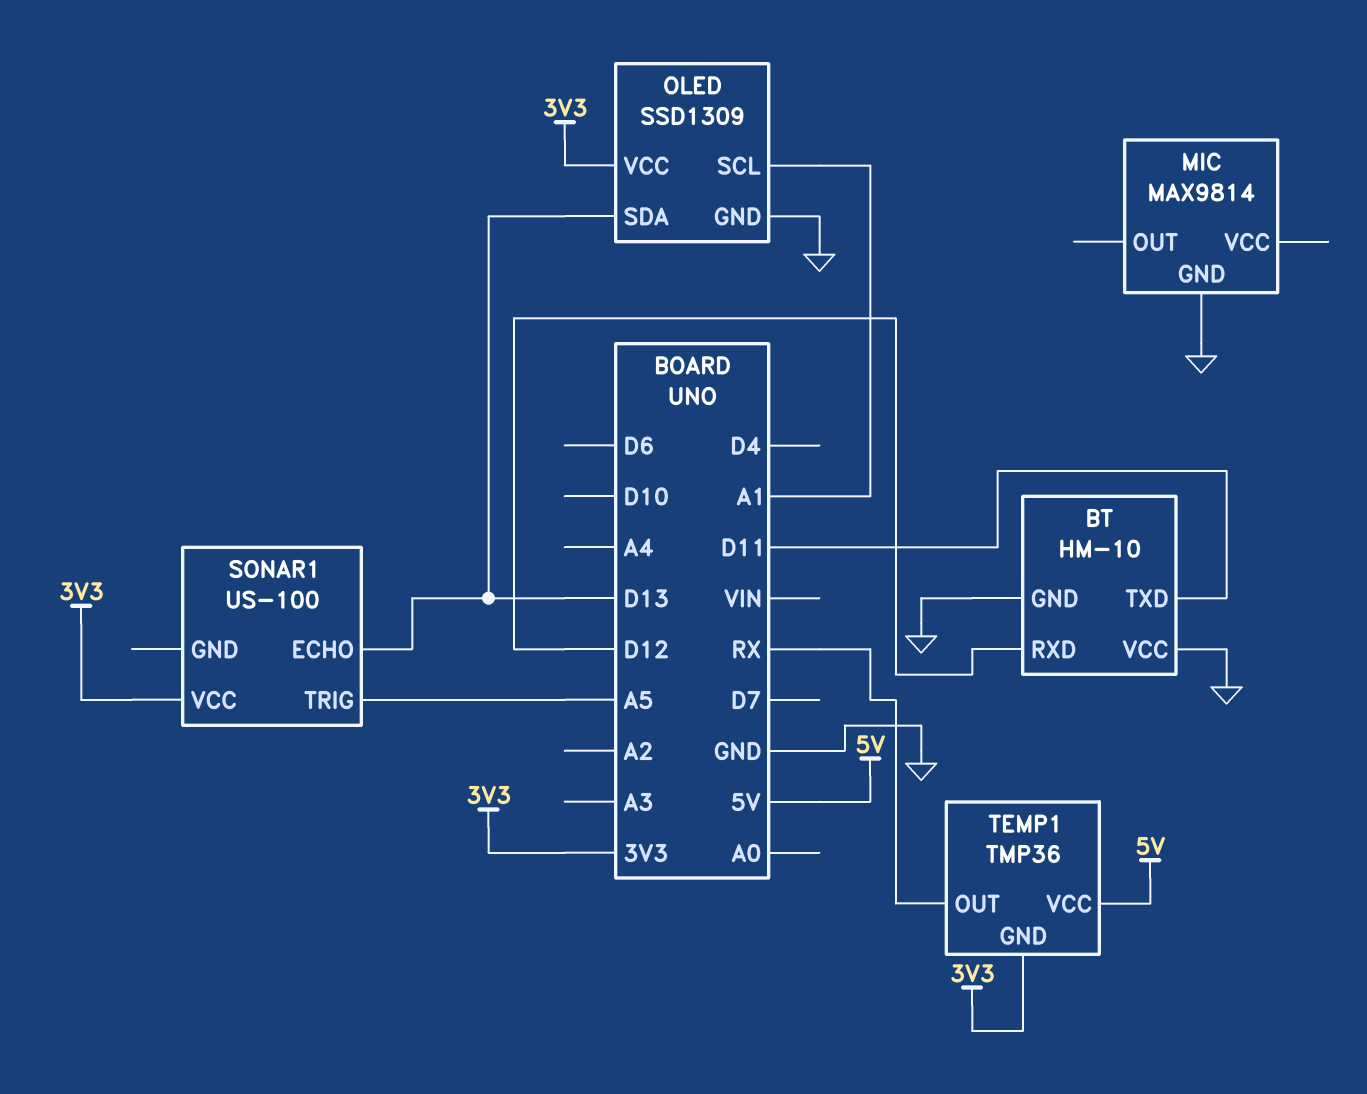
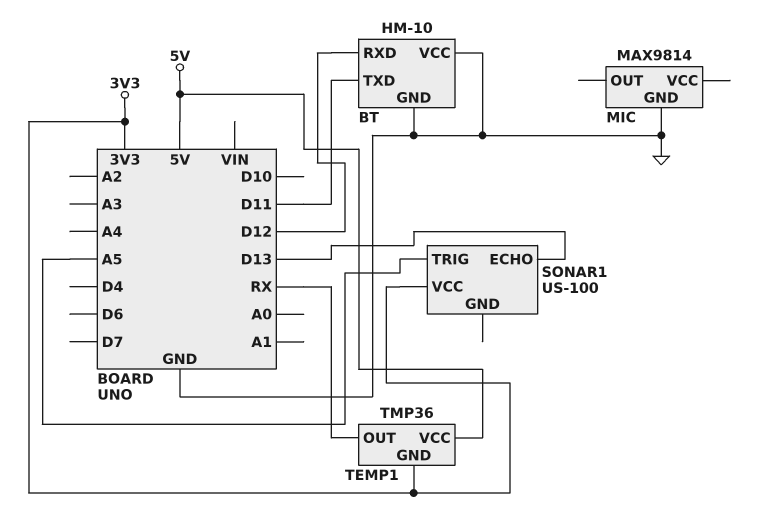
OLED: SSD1309 -> none
OLED pin GND: GND -> none
OLED pin SCL: A1 -> none
OLED pin SDA: D13 -> none
OLED pin VCC: 3V3 -> none

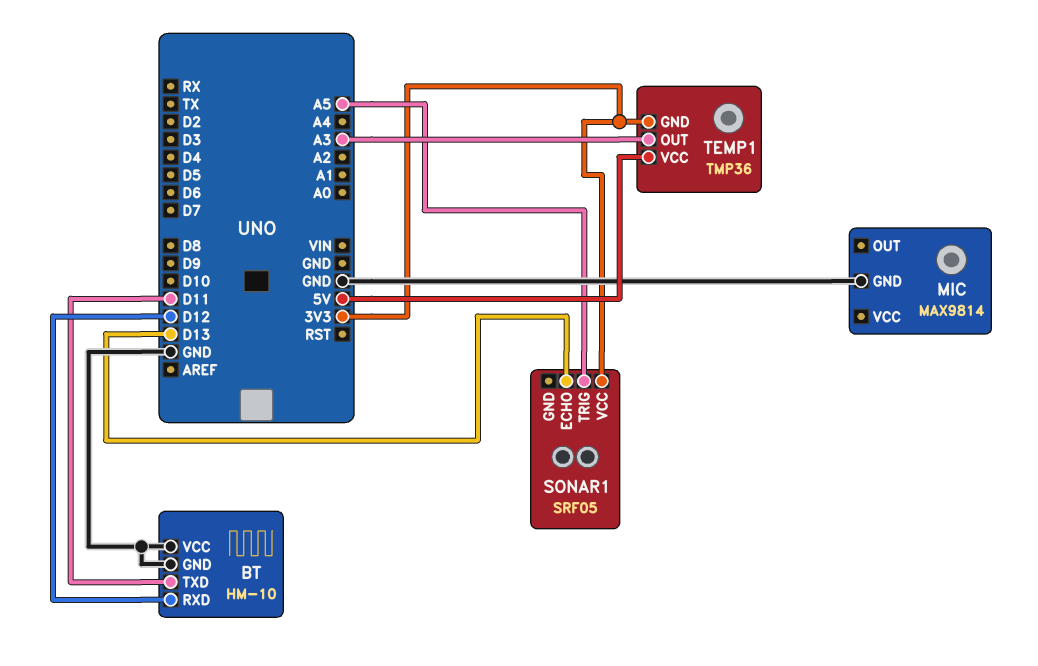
SONAR1: US-100 -> SRF05
TEMP1 pin OUT: RX -> A3

